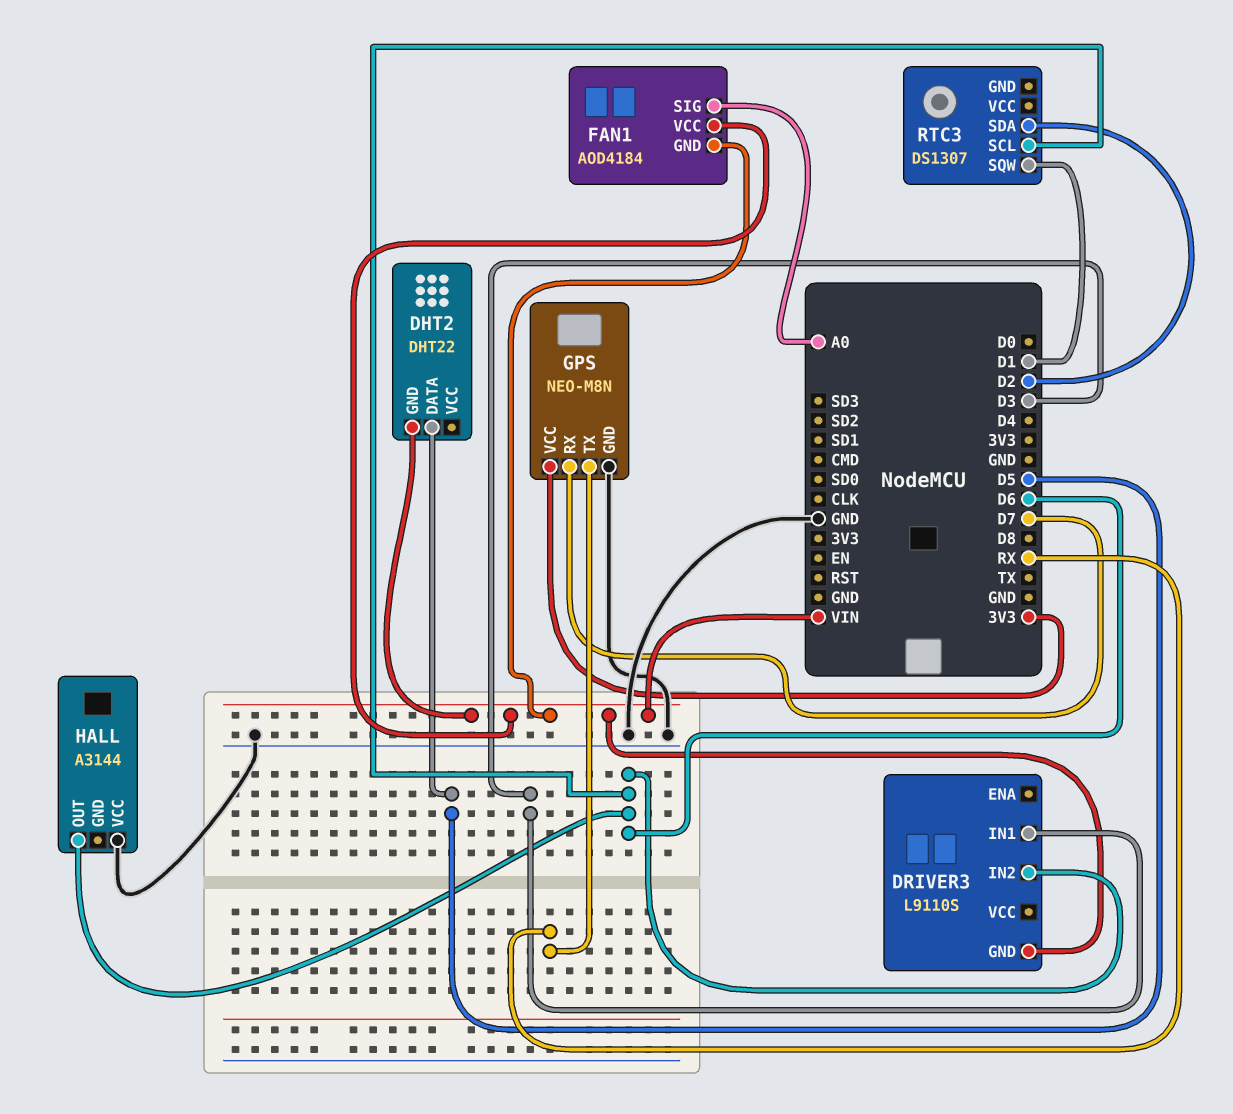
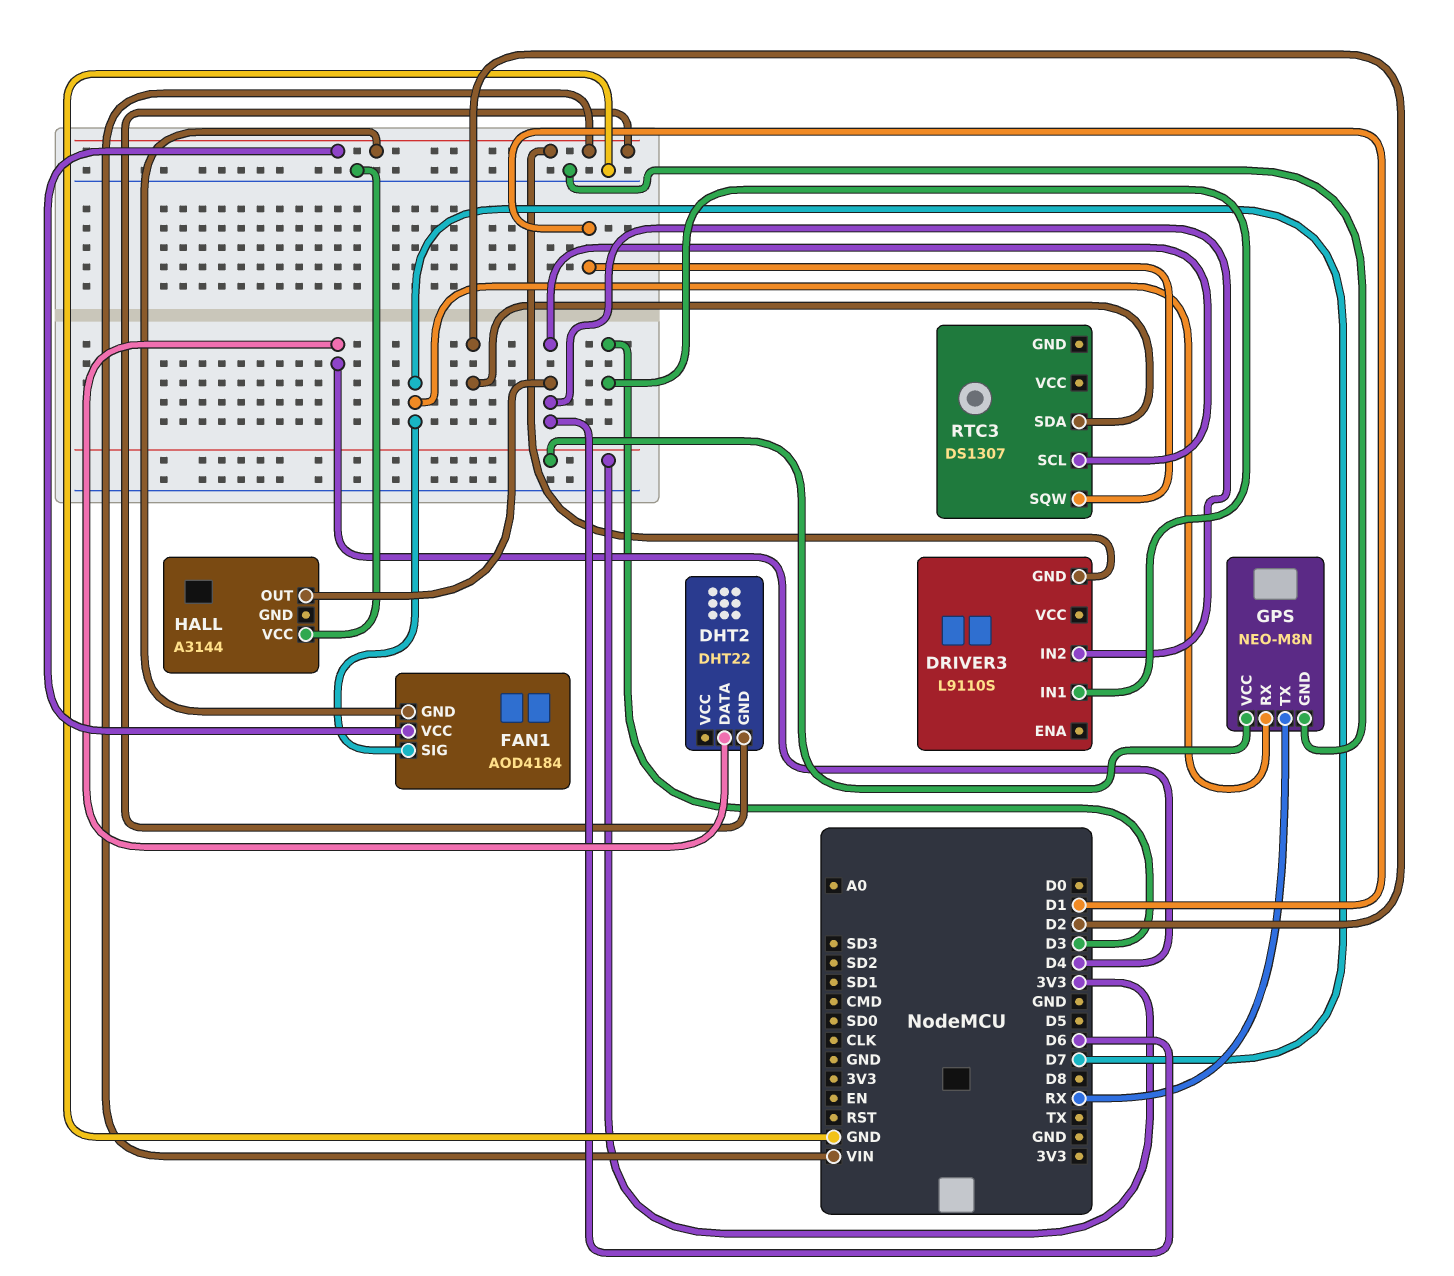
DHT2 pin DATA: D5 -> D4
FAN1 pin SIG: A0 -> D7

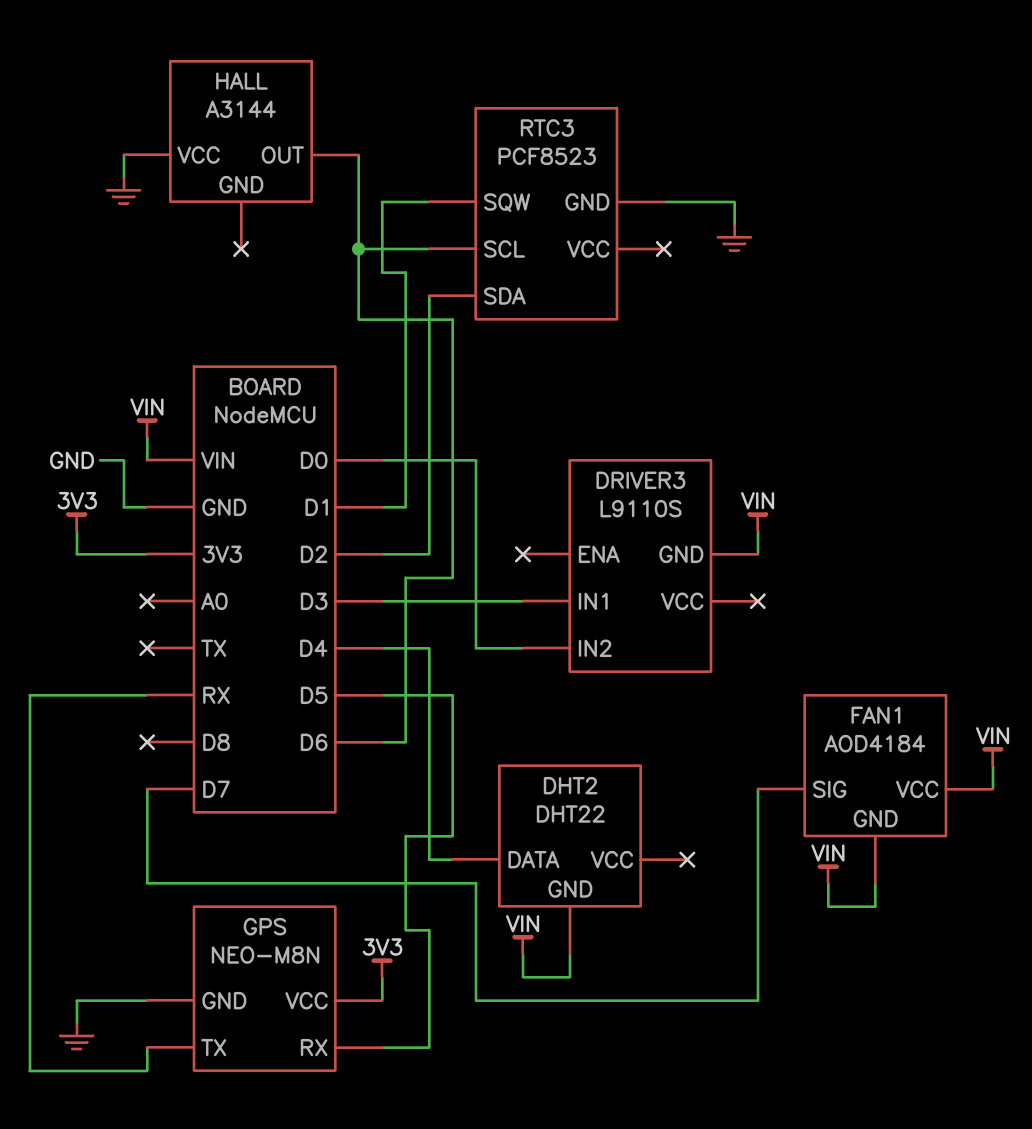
DRIVER3 pin IN2: D6 -> D0
GPS pin RX: D7 -> D5
RTC3: DS1307 -> PCF8523
RTC3 pin GND: none -> GND

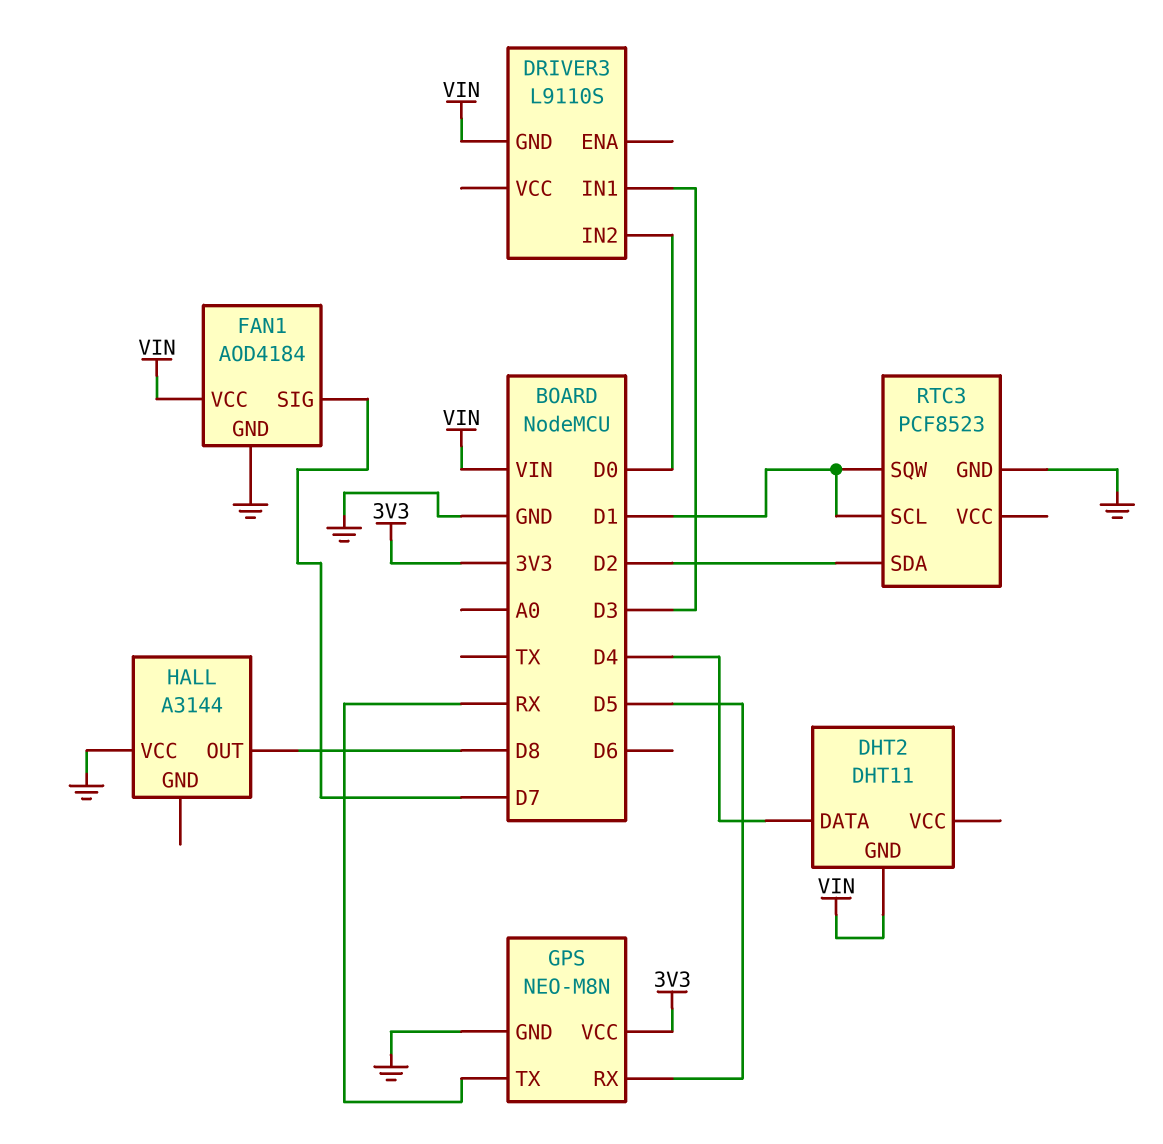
DHT2: DHT22 -> DHT11
FAN1 pin GND: VIN -> GND
HALL pin OUT: D6 -> D8
RTC3 pin SCL: D6 -> D1

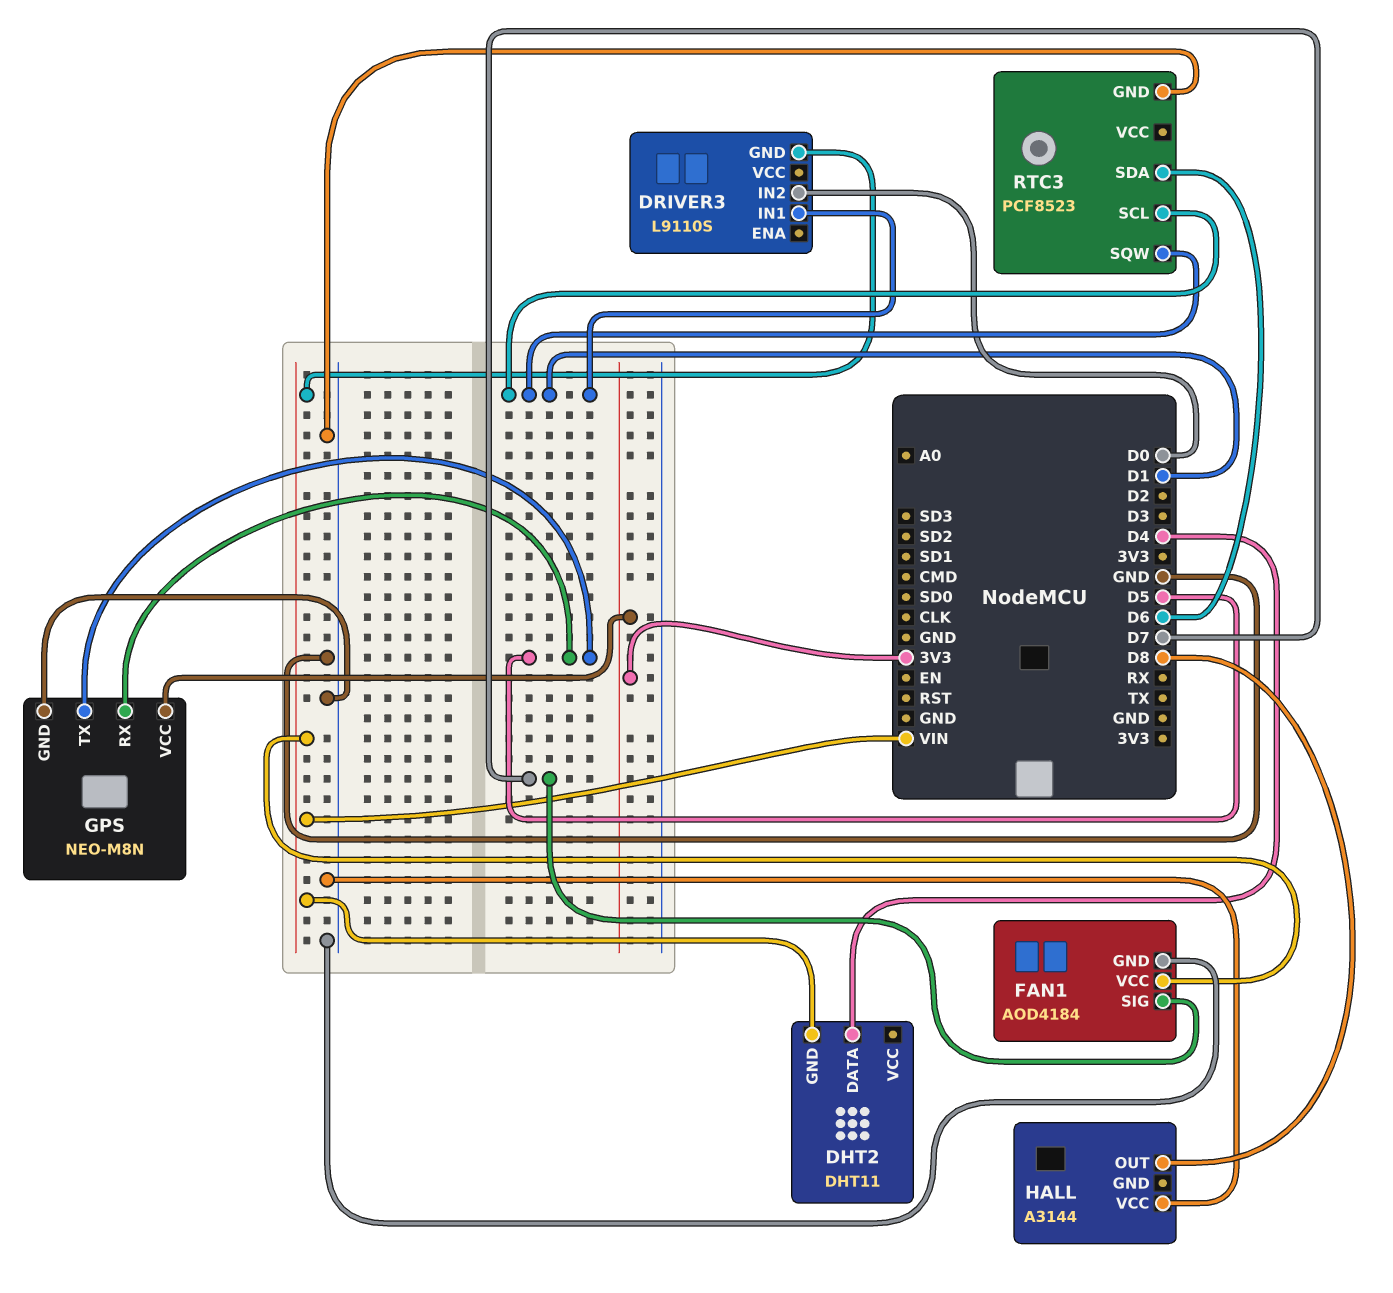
DRIVER3 pin IN1: D3 -> D1
GPS pin TX: RX -> D5
RTC3 pin SDA: D2 -> D6

